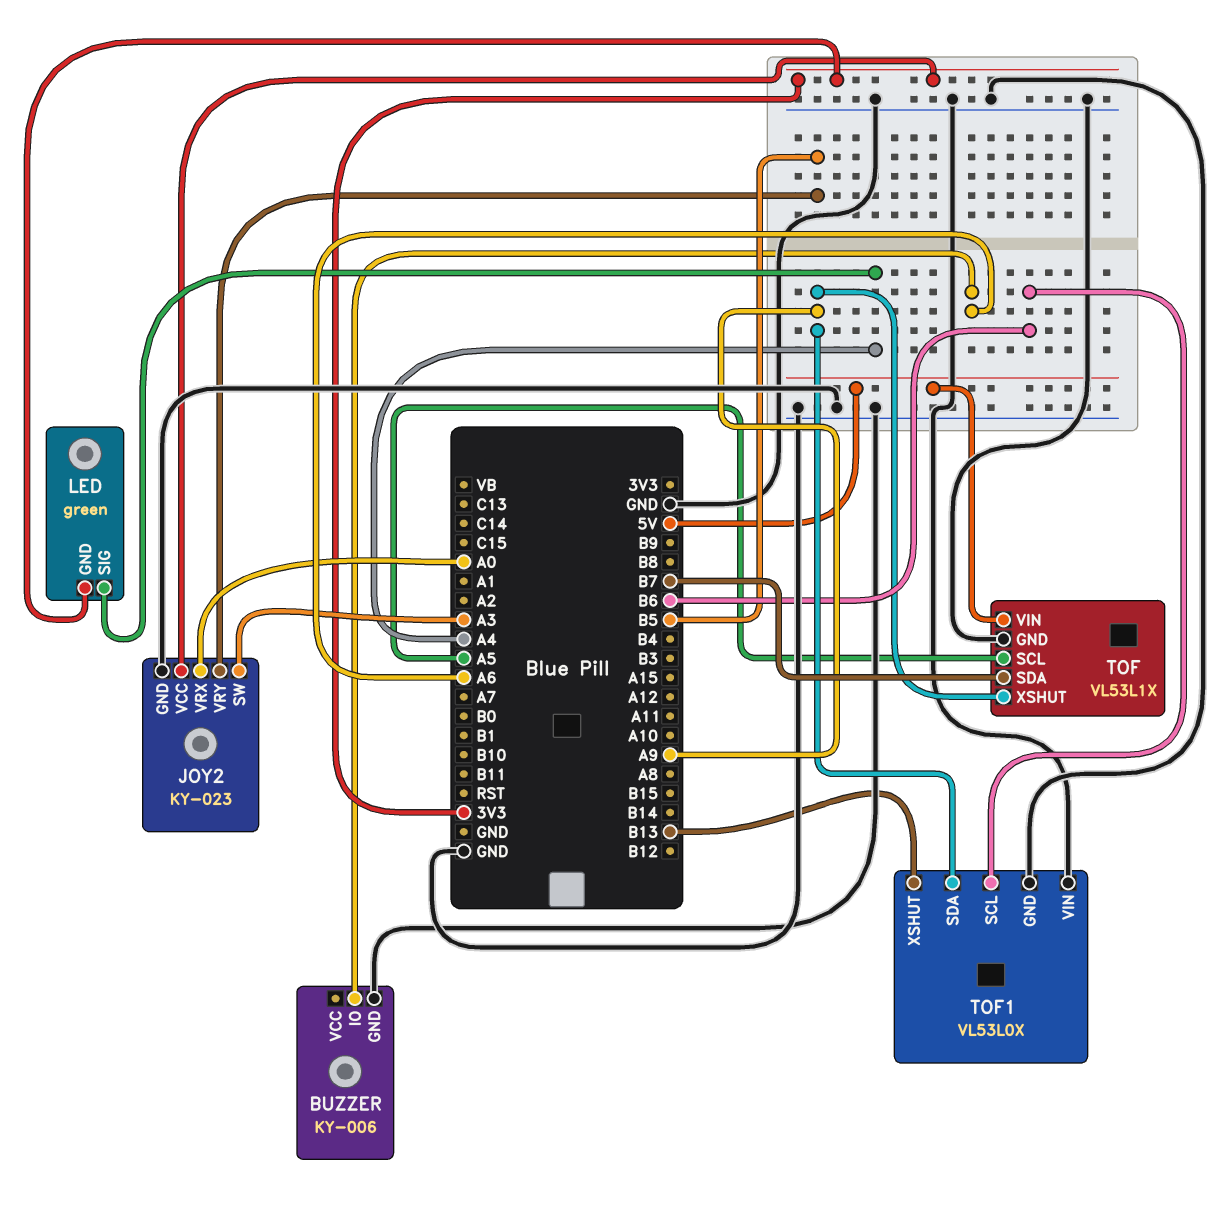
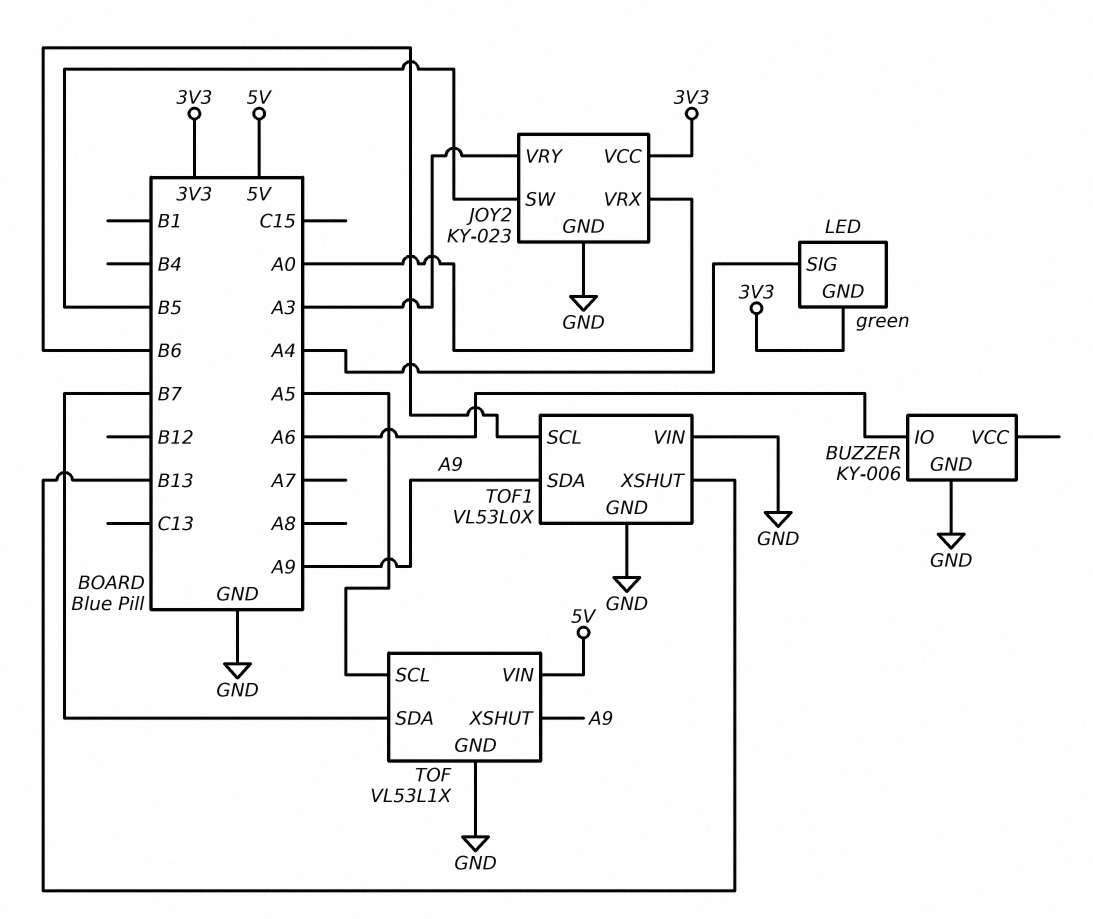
JOY2 pin SW: A3 -> B5
JOY2 pin VRY: B5 -> A3

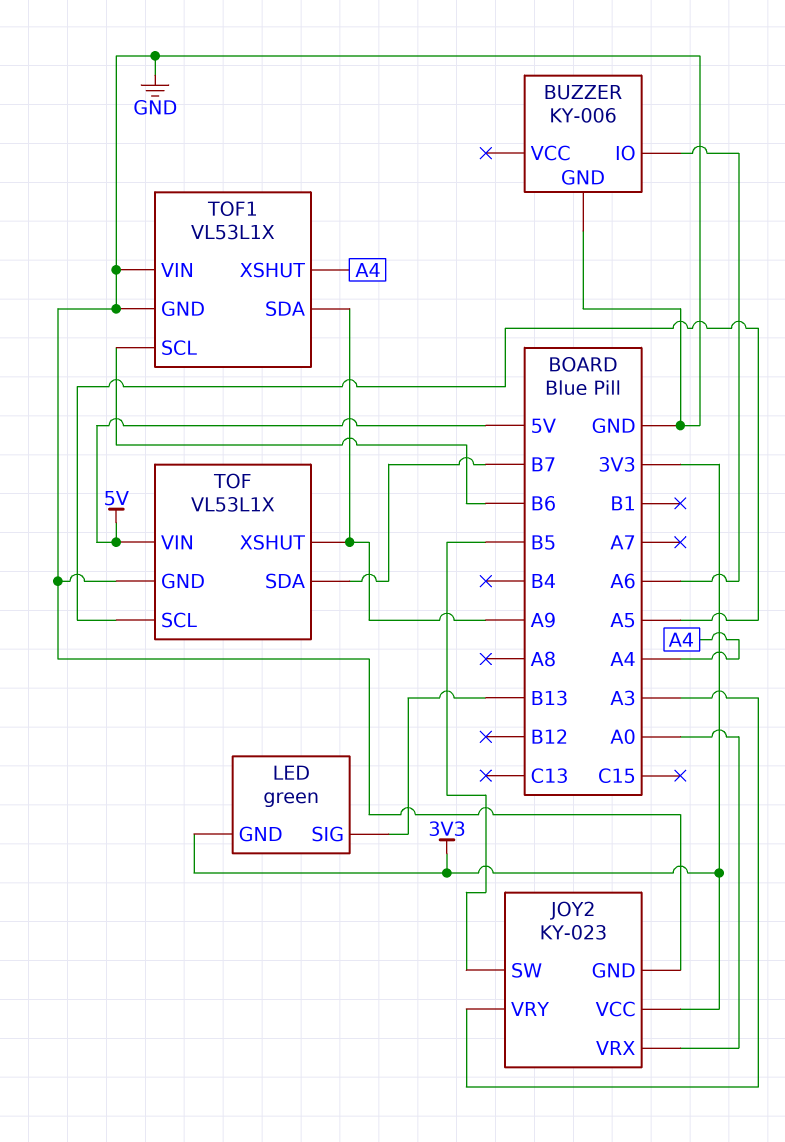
LED pin SIG: A4 -> B13
TOF1: VL53L0X -> VL53L1X
TOF1 pin XSHUT: B13 -> A4

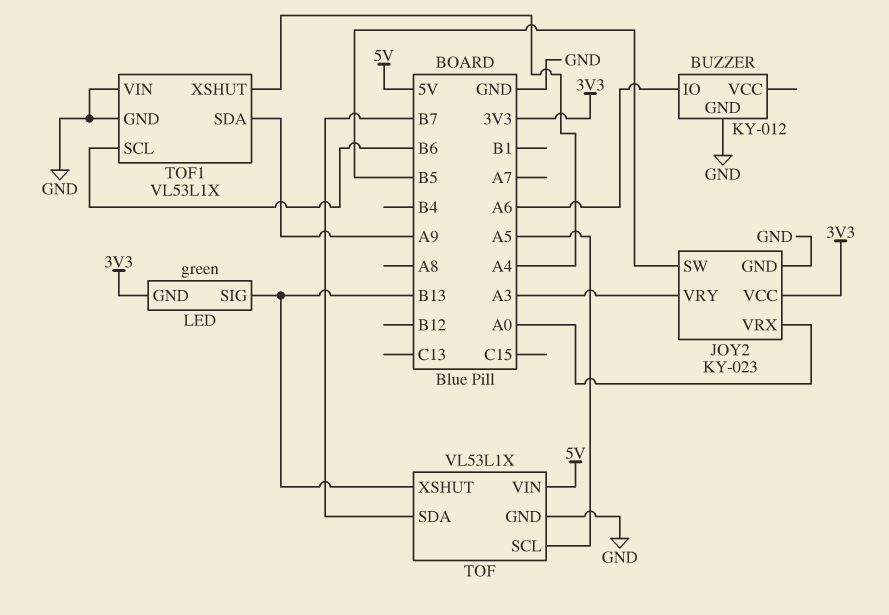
BUZZER: KY-006 -> KY-012
TOF pin XSHUT: A9 -> B13

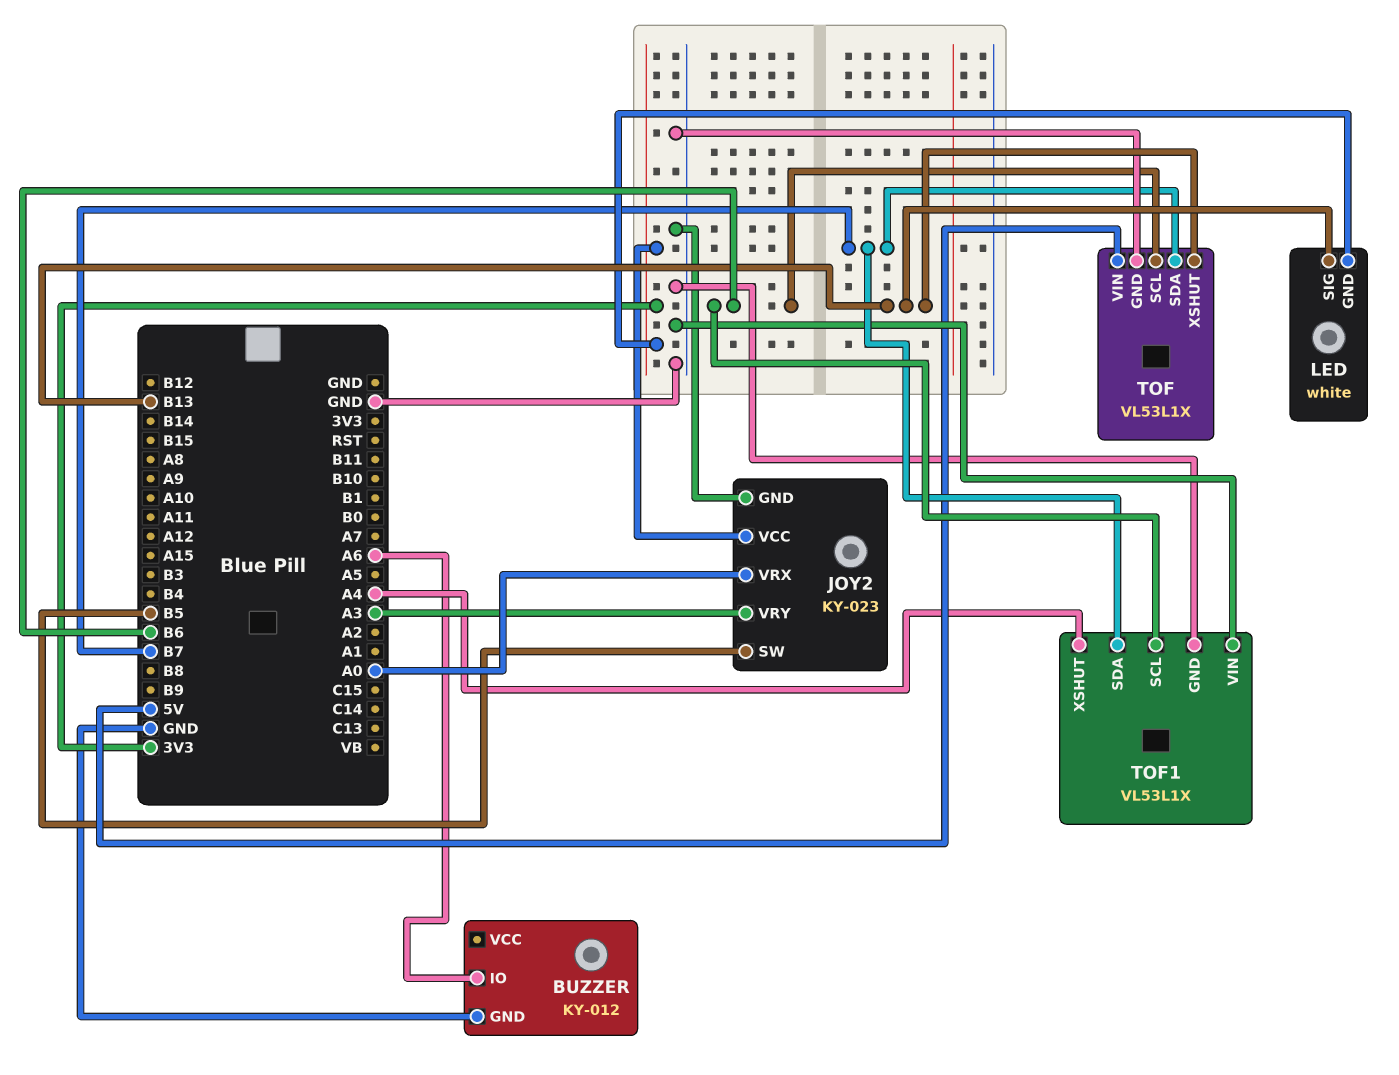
LED: green -> white
TOF pin SCL: A5 -> B6
TOF1 pin SDA: A9 -> B7

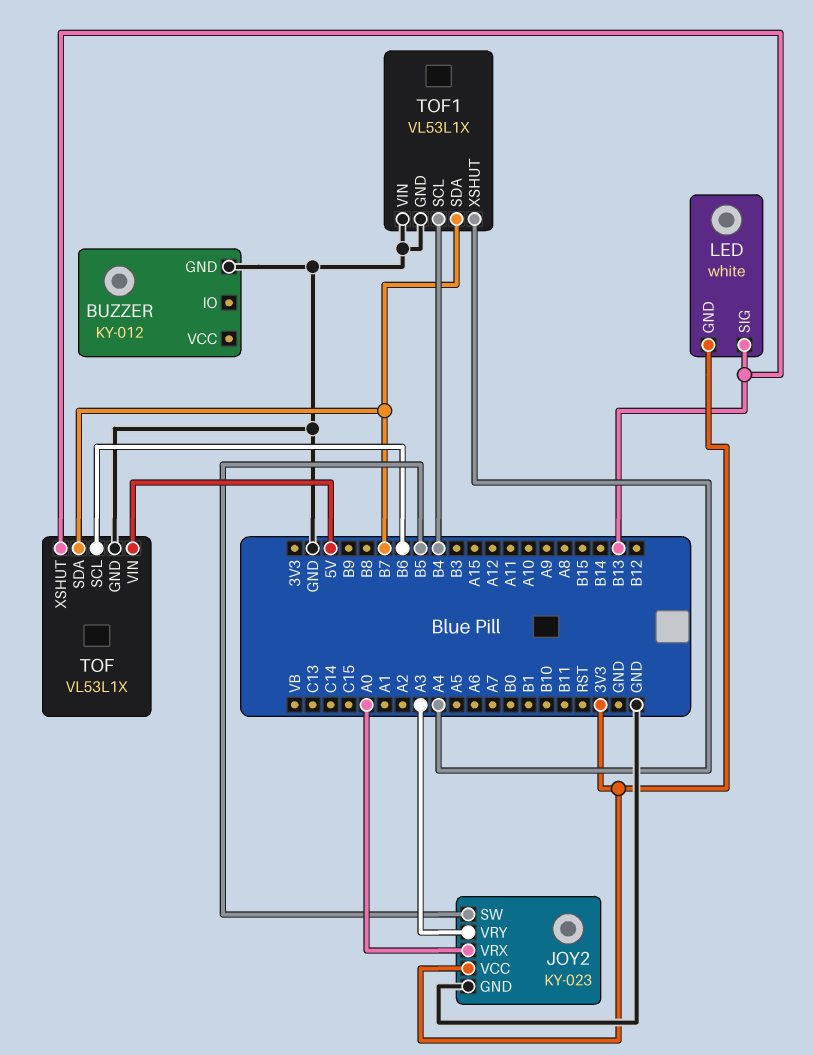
BUZZER pin IO: A6 -> none
TOF1 pin SCL: B6 -> B4

